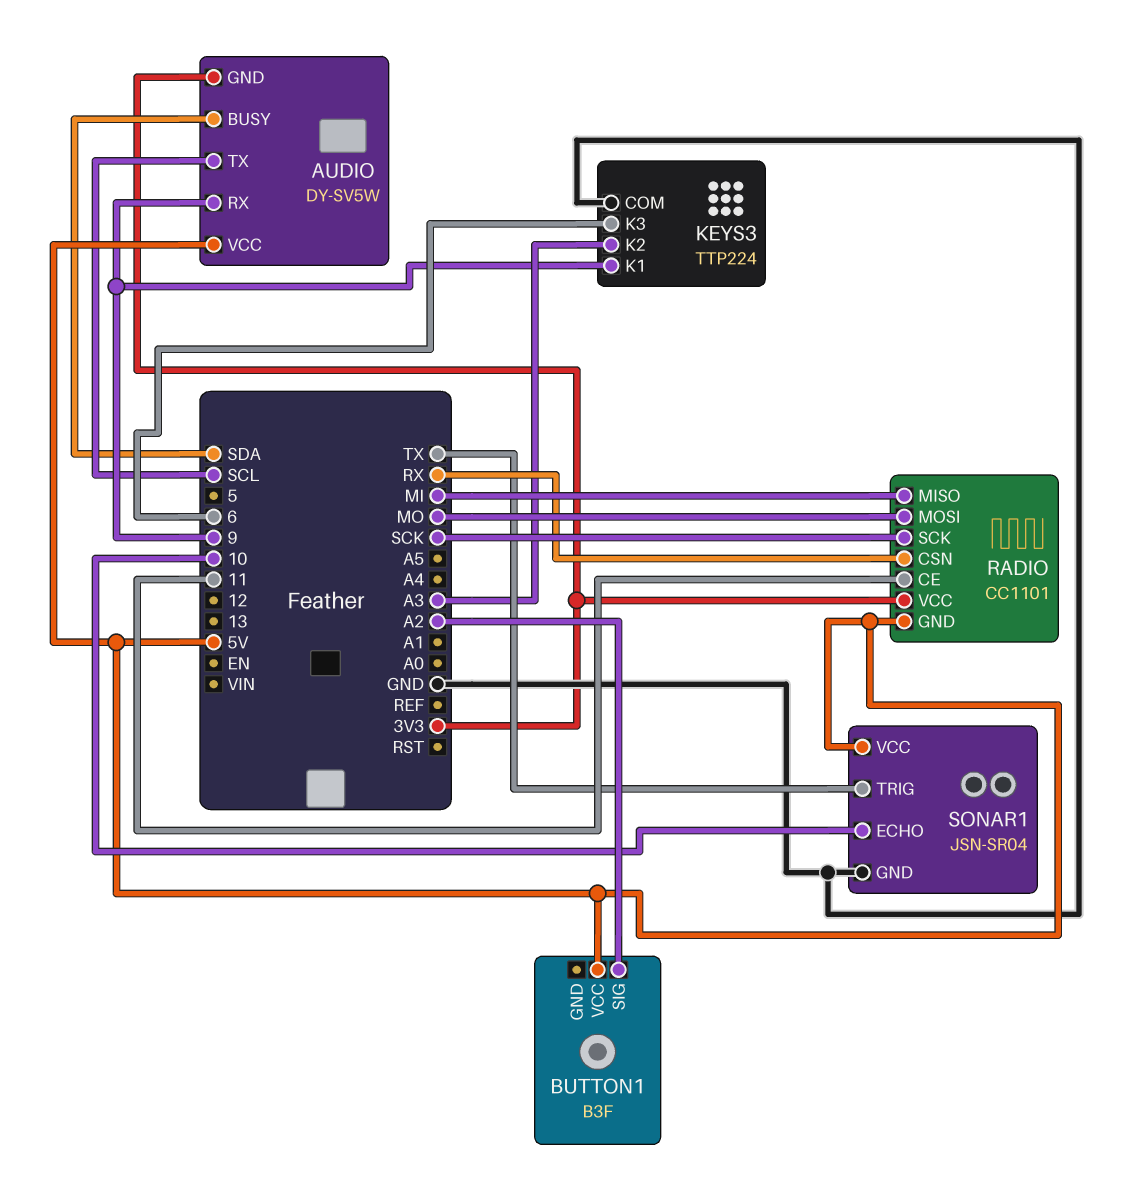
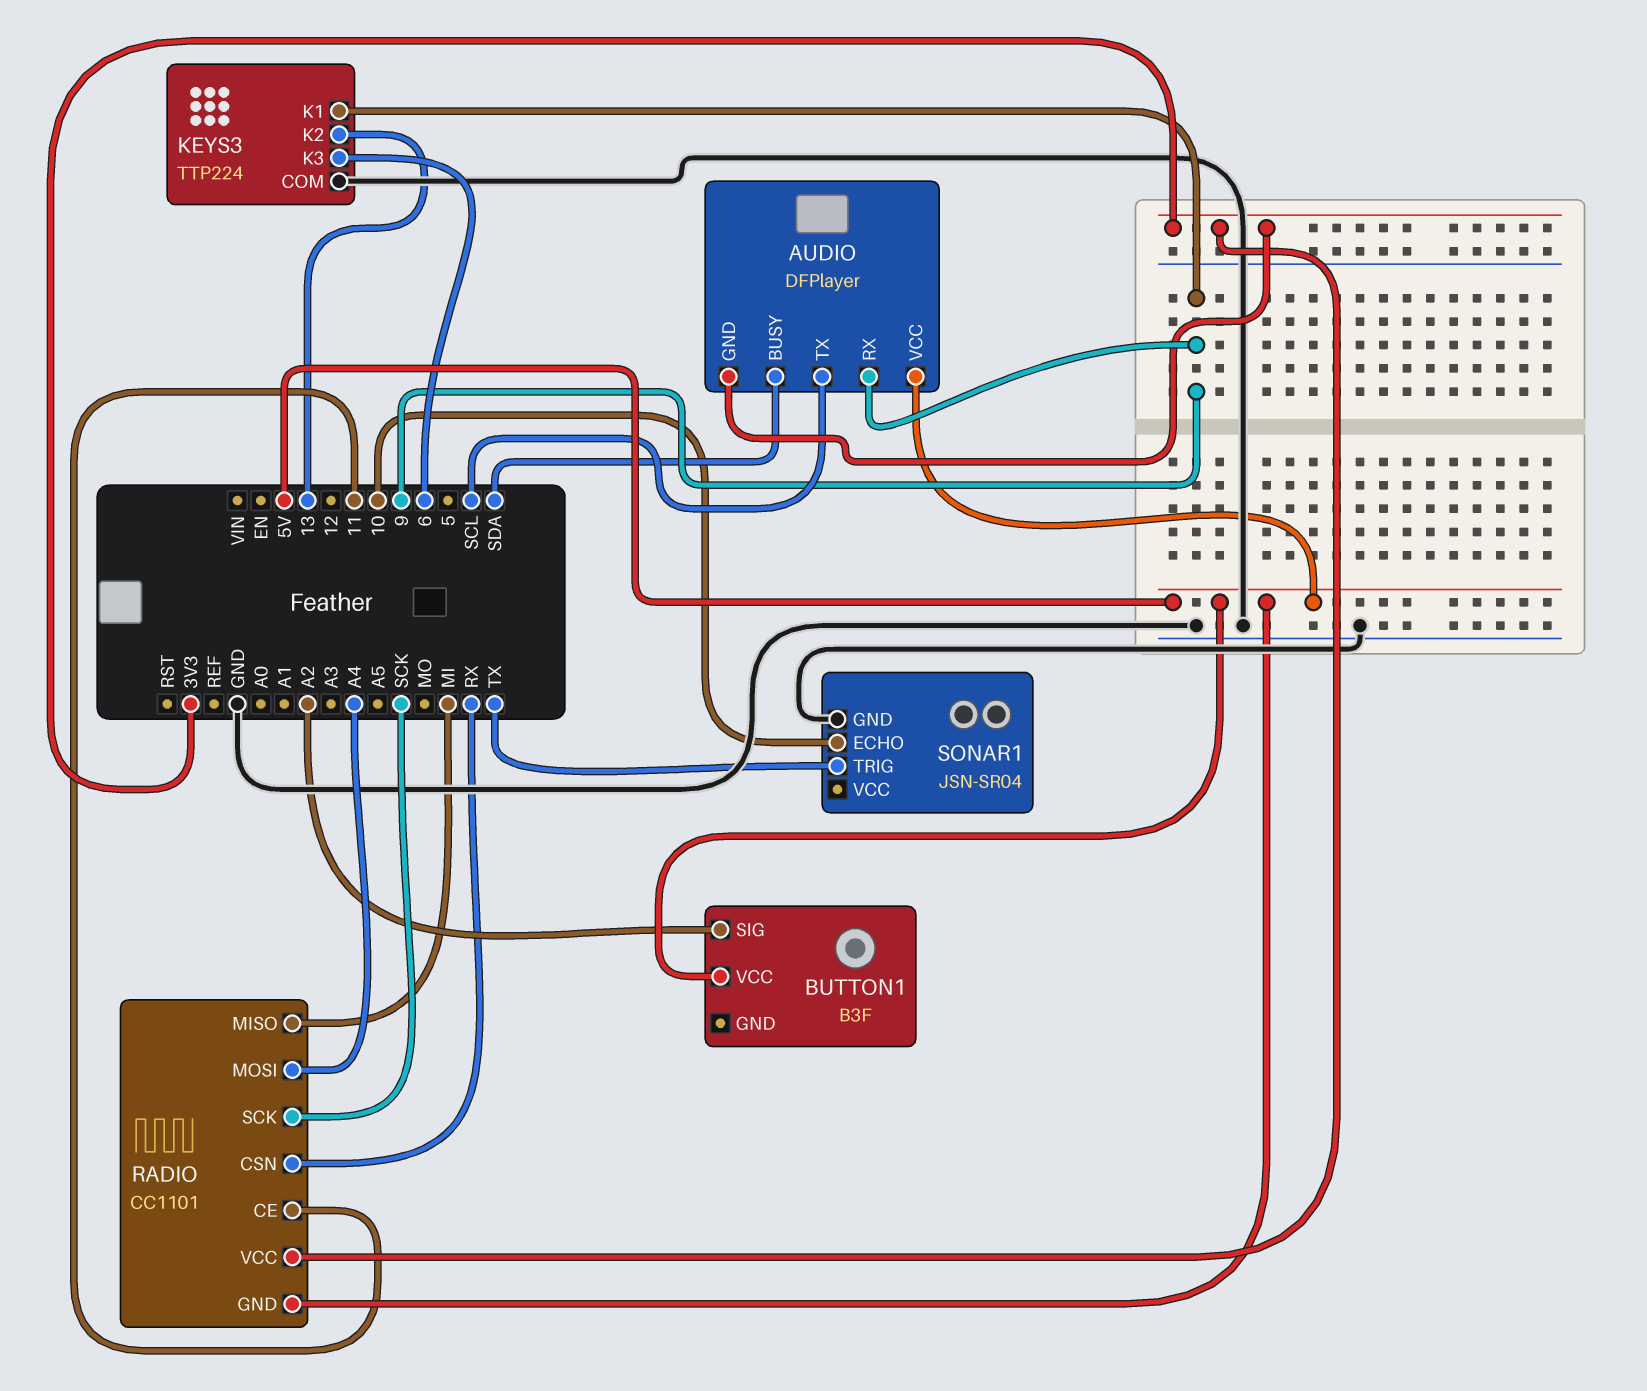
AUDIO: DY-SV5W -> DFPlayer
KEYS3 pin K2: A3 -> 13
RADIO pin MOSI: MO -> A4
SONAR1 pin VCC: 5V -> none

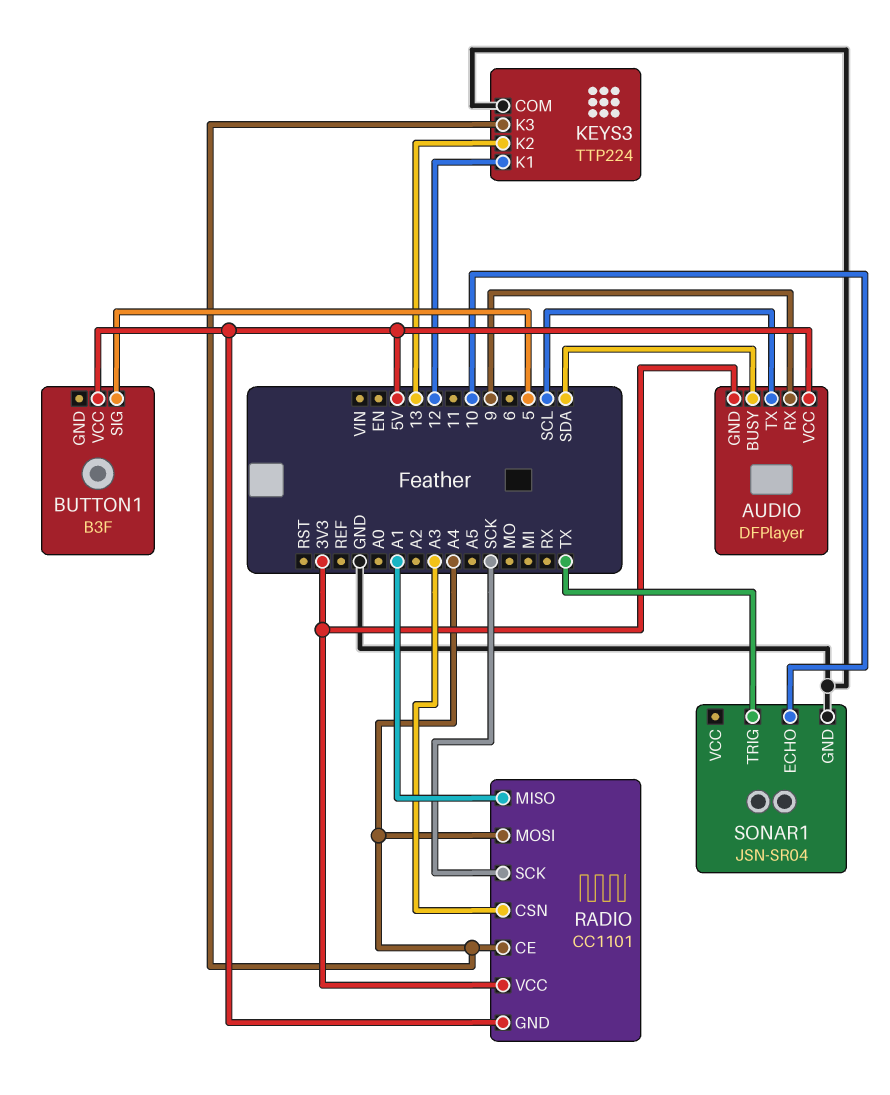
BUTTON1 pin SIG: A2 -> 5
KEYS3 pin K1: 9 -> 12
KEYS3 pin K3: 6 -> A4
RADIO pin CE: 11 -> A4
RADIO pin CSN: RX -> A3
RADIO pin MISO: MI -> A1

